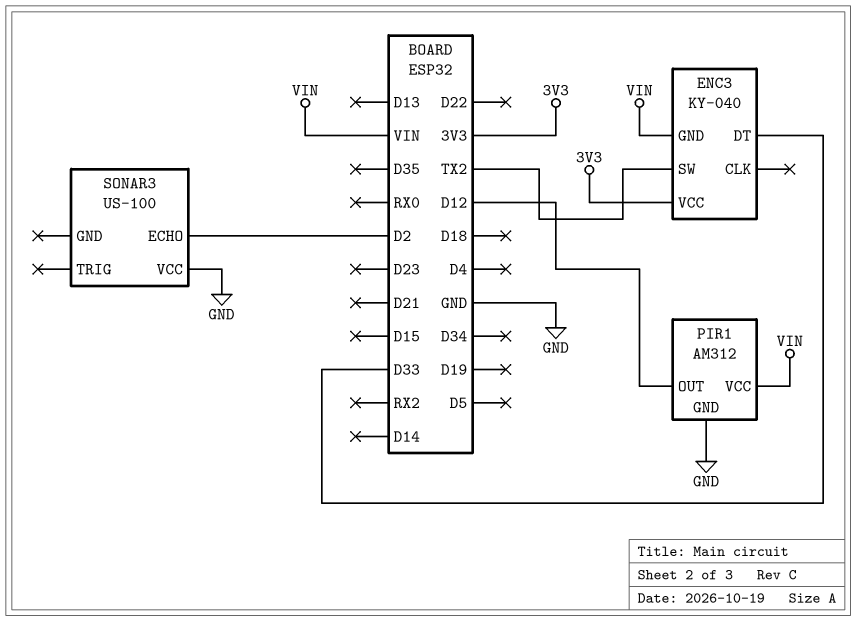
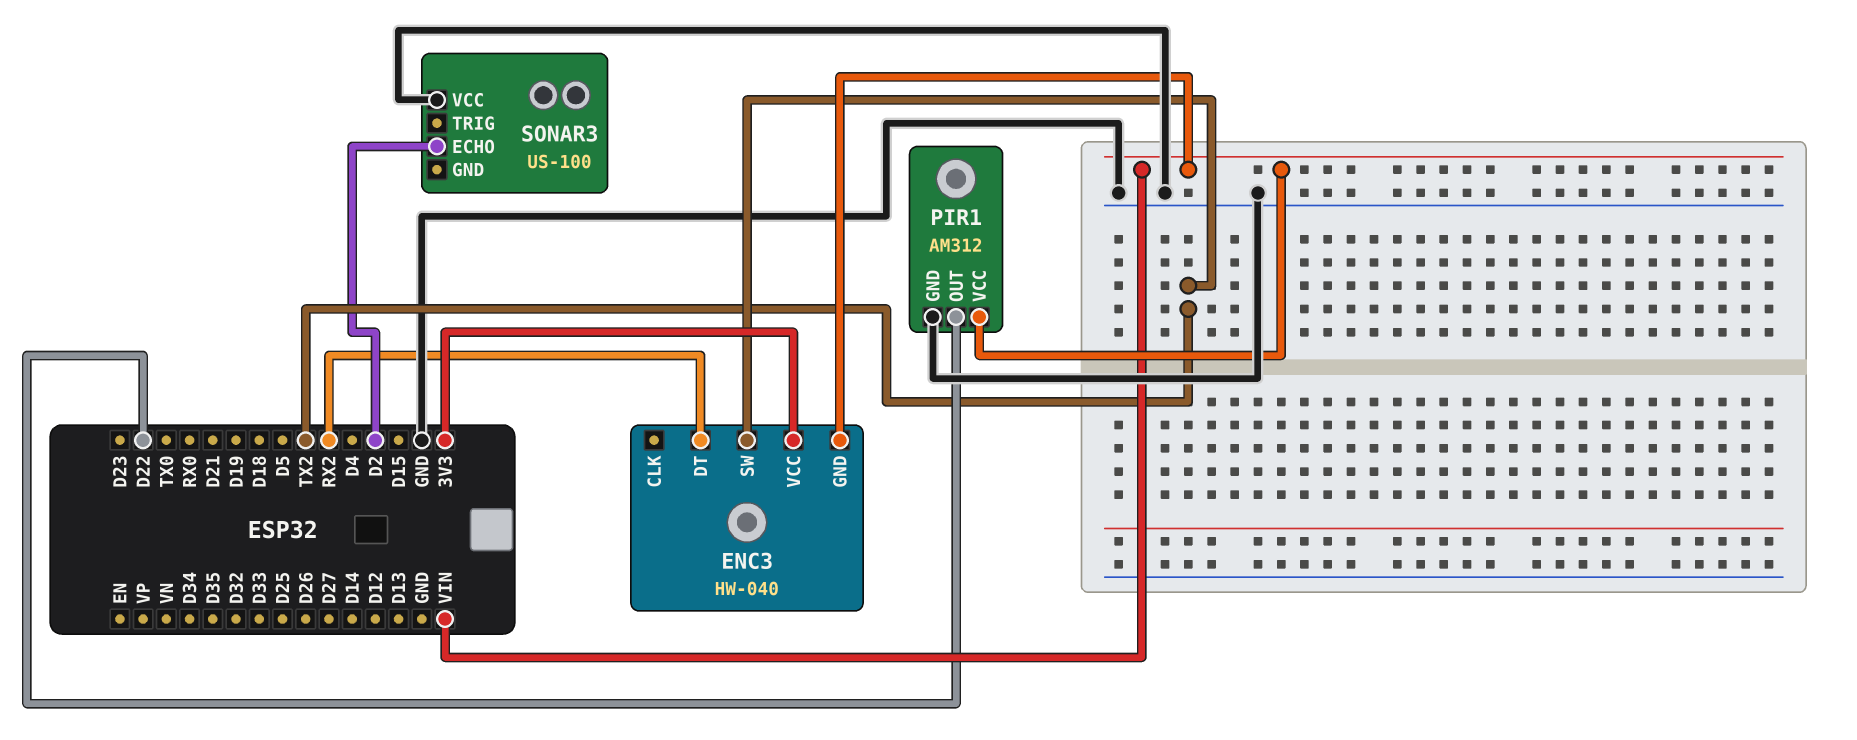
ENC3: KY-040 -> HW-040
ENC3 pin DT: D33 -> RX2
PIR1 pin OUT: D12 -> D22

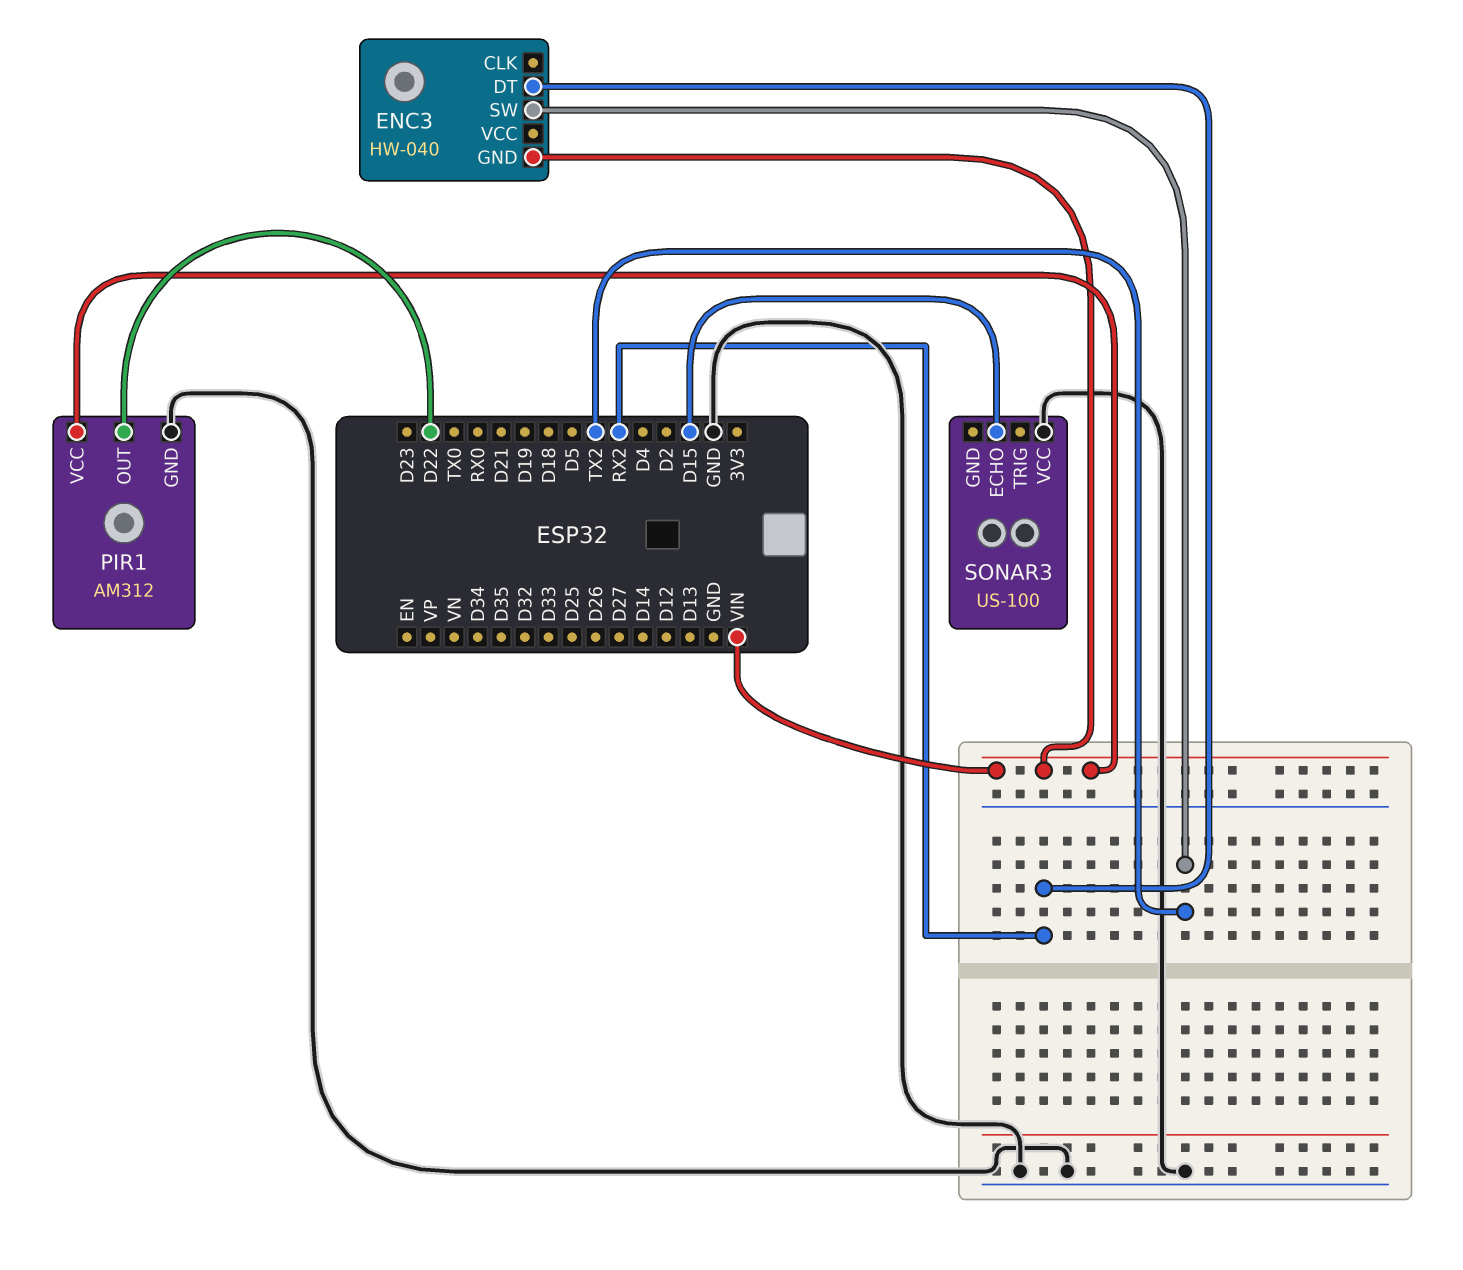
ENC3 pin VCC: 3V3 -> none
SONAR3 pin ECHO: D2 -> D15

